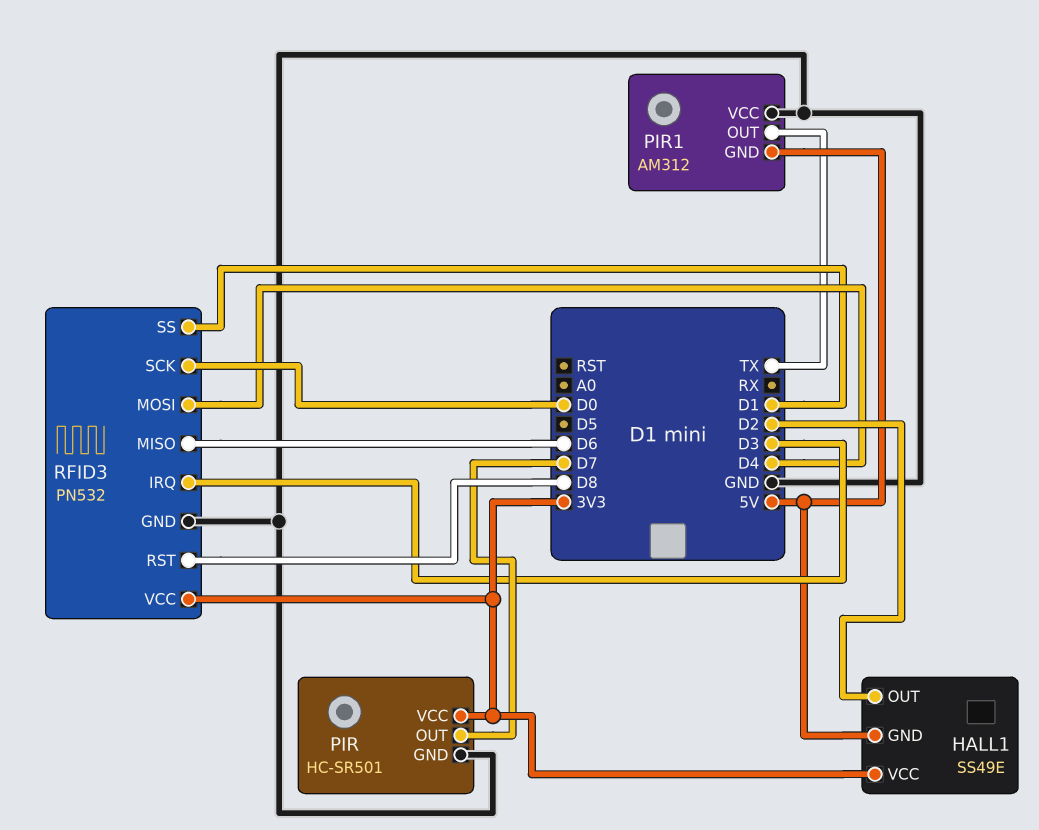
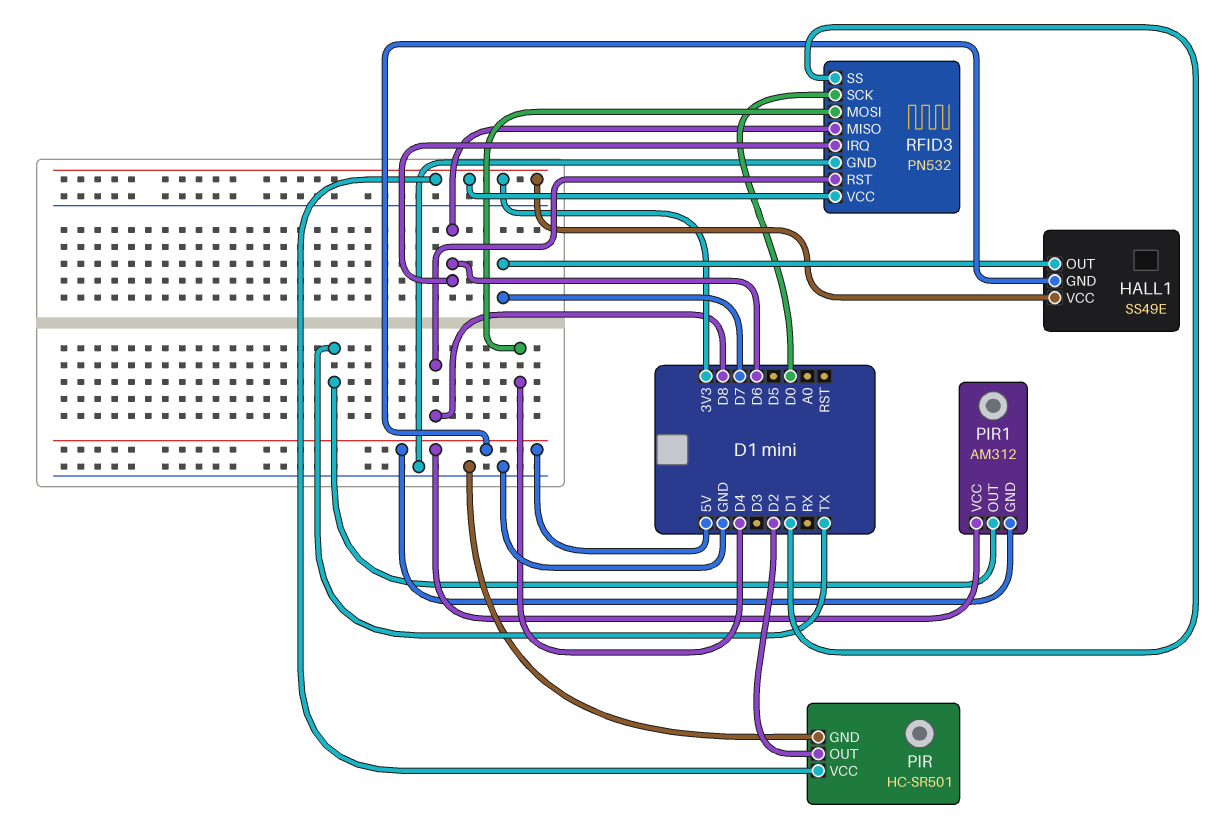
HALL1 pin OUT: D2 -> D7
PIR pin OUT: D7 -> D2
PIR1 pin VCC: GND -> 5V
RFID3 pin IRQ: D3 -> D6

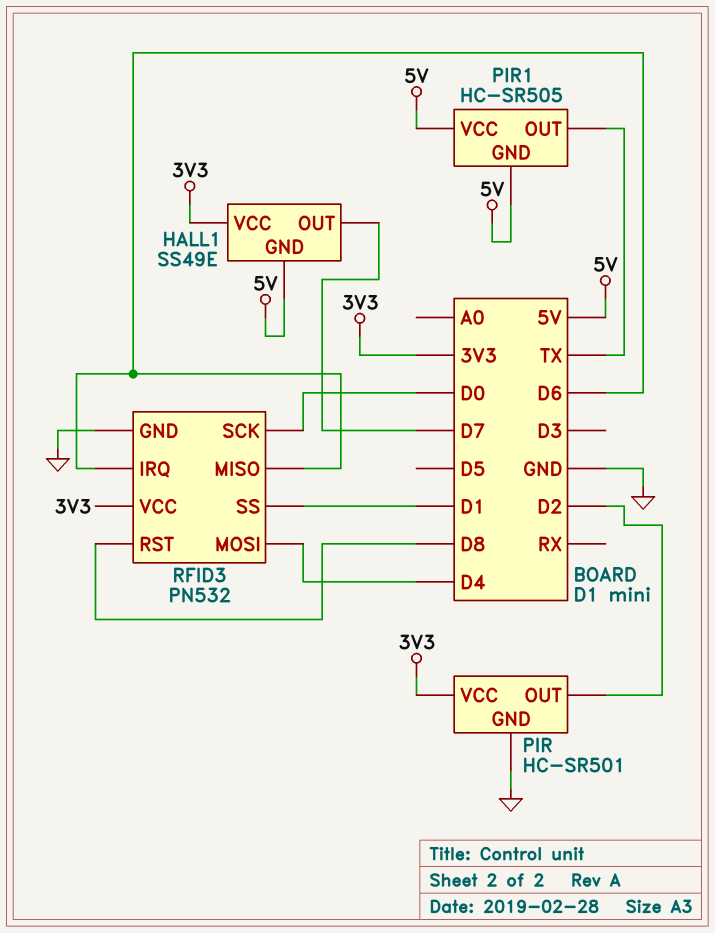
PIR1: AM312 -> HC-SR505

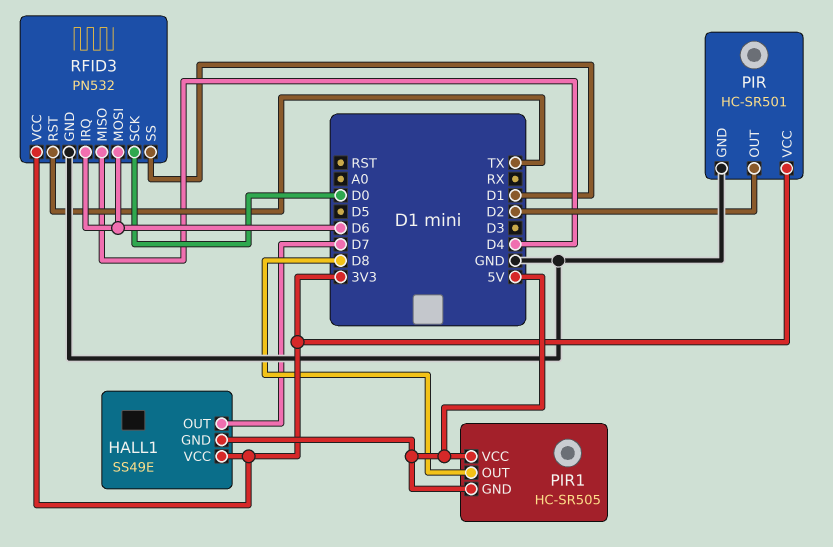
PIR1 pin OUT: TX -> D8
RFID3 pin MISO: D6 -> D4
RFID3 pin MOSI: D4 -> D6
RFID3 pin RST: D8 -> TX

